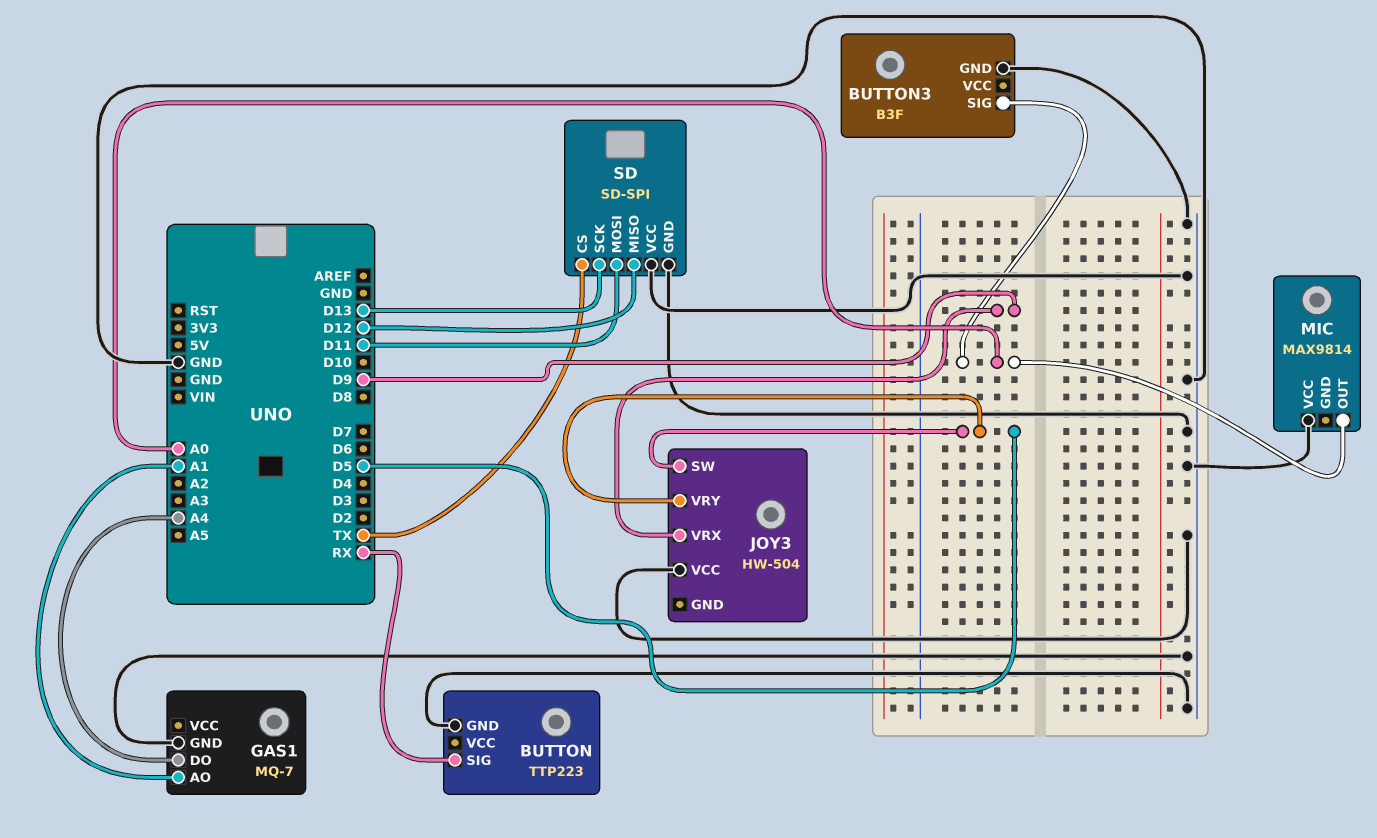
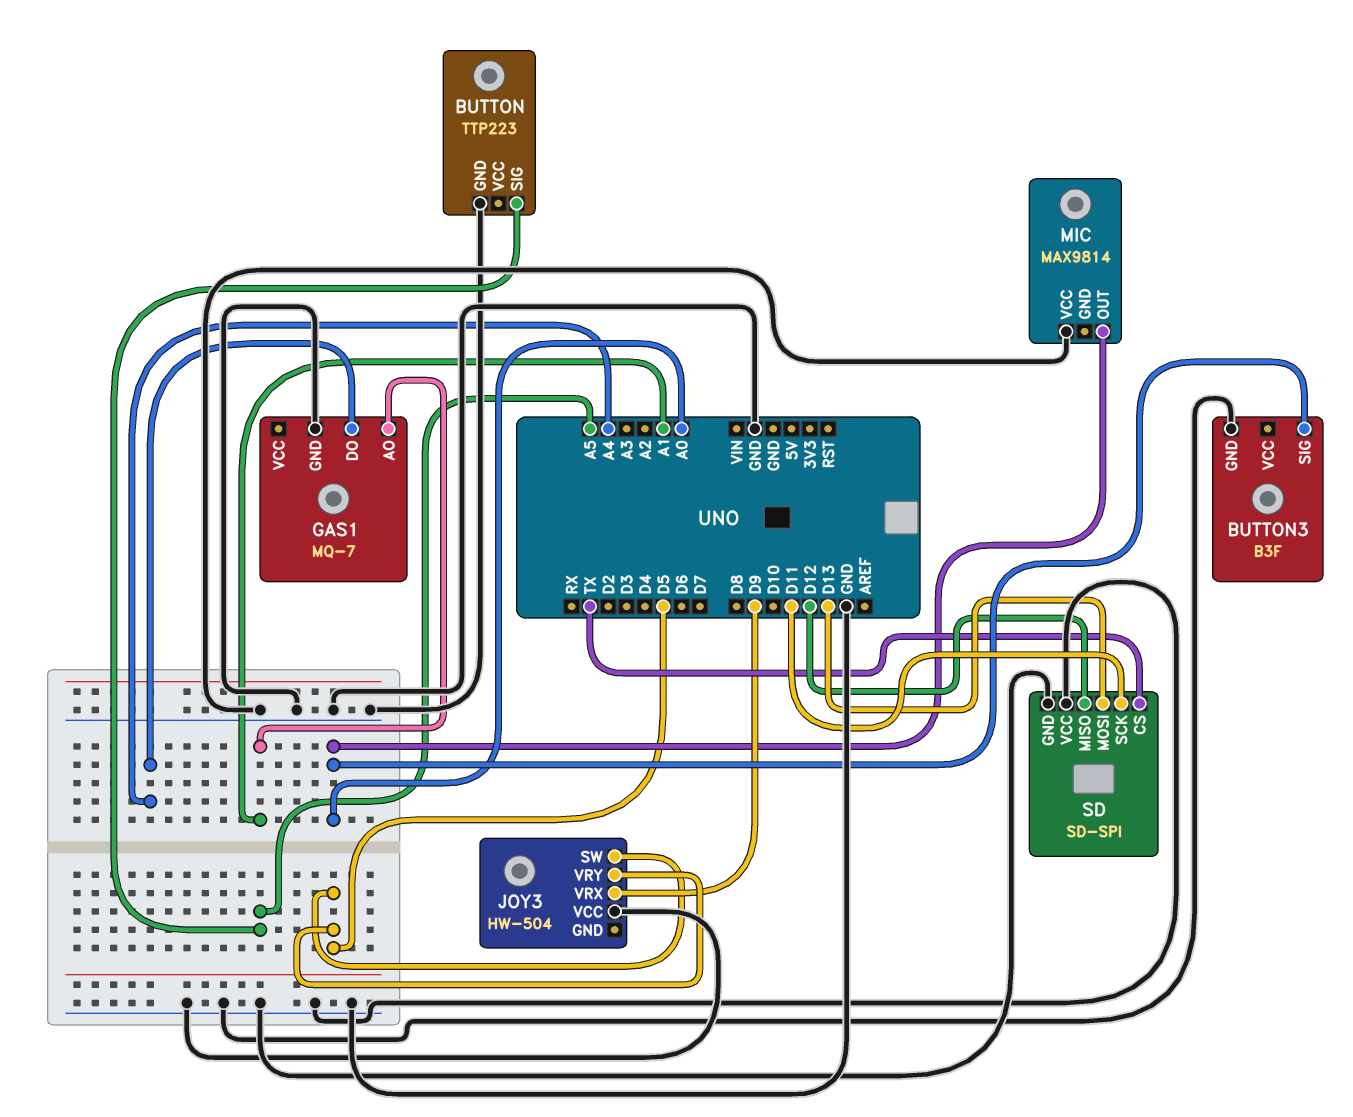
BUTTON pin SIG: RX -> A5
SD pin MOSI: D11 -> D13
SD pin SCK: D13 -> D11

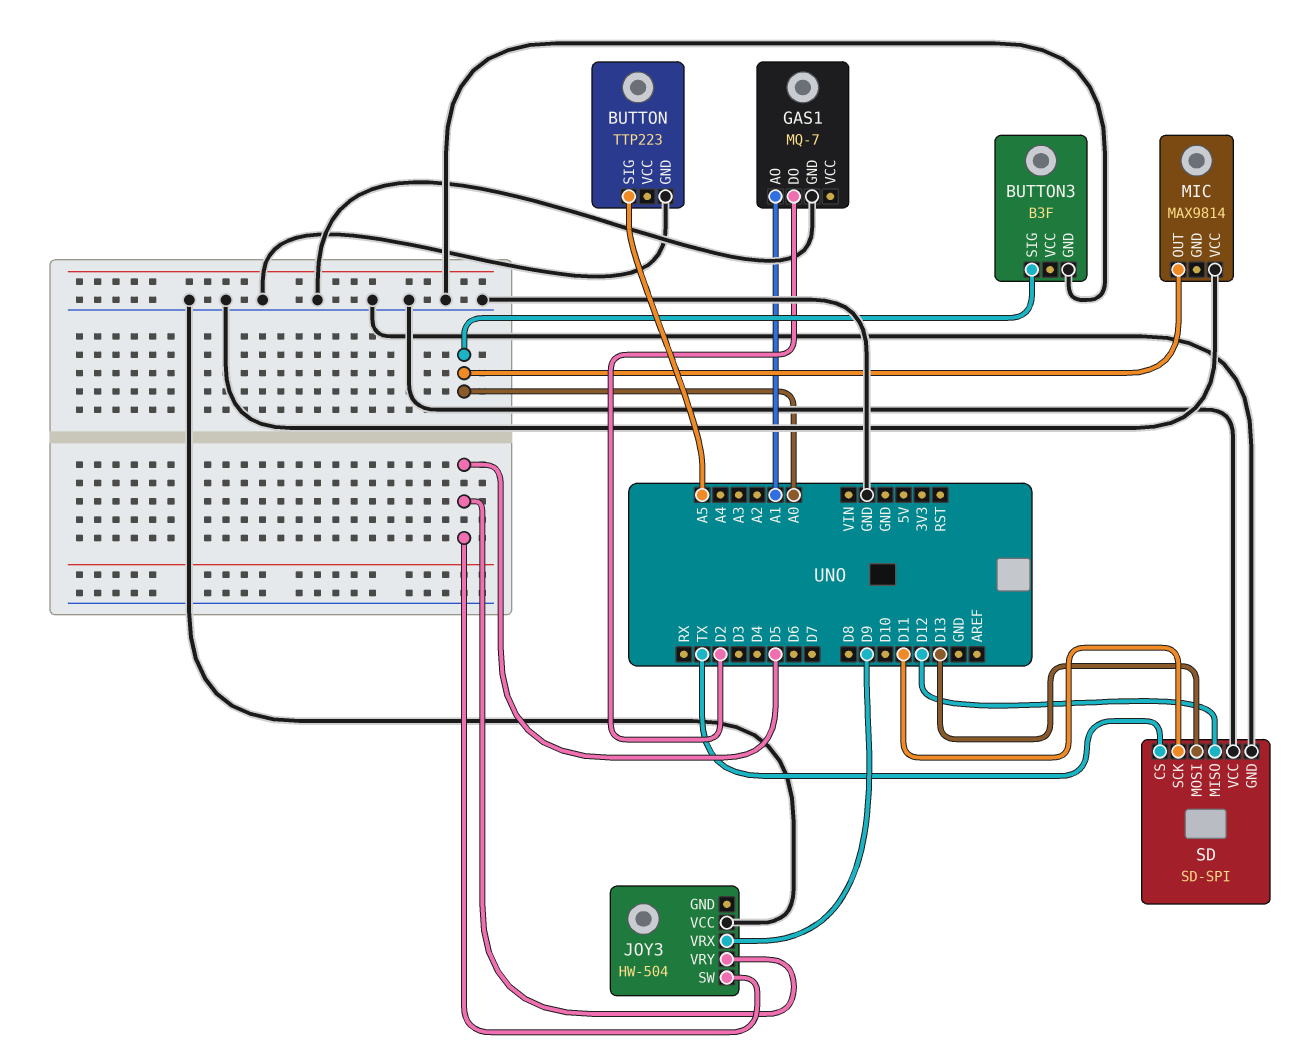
GAS1 pin DO: A4 -> D2

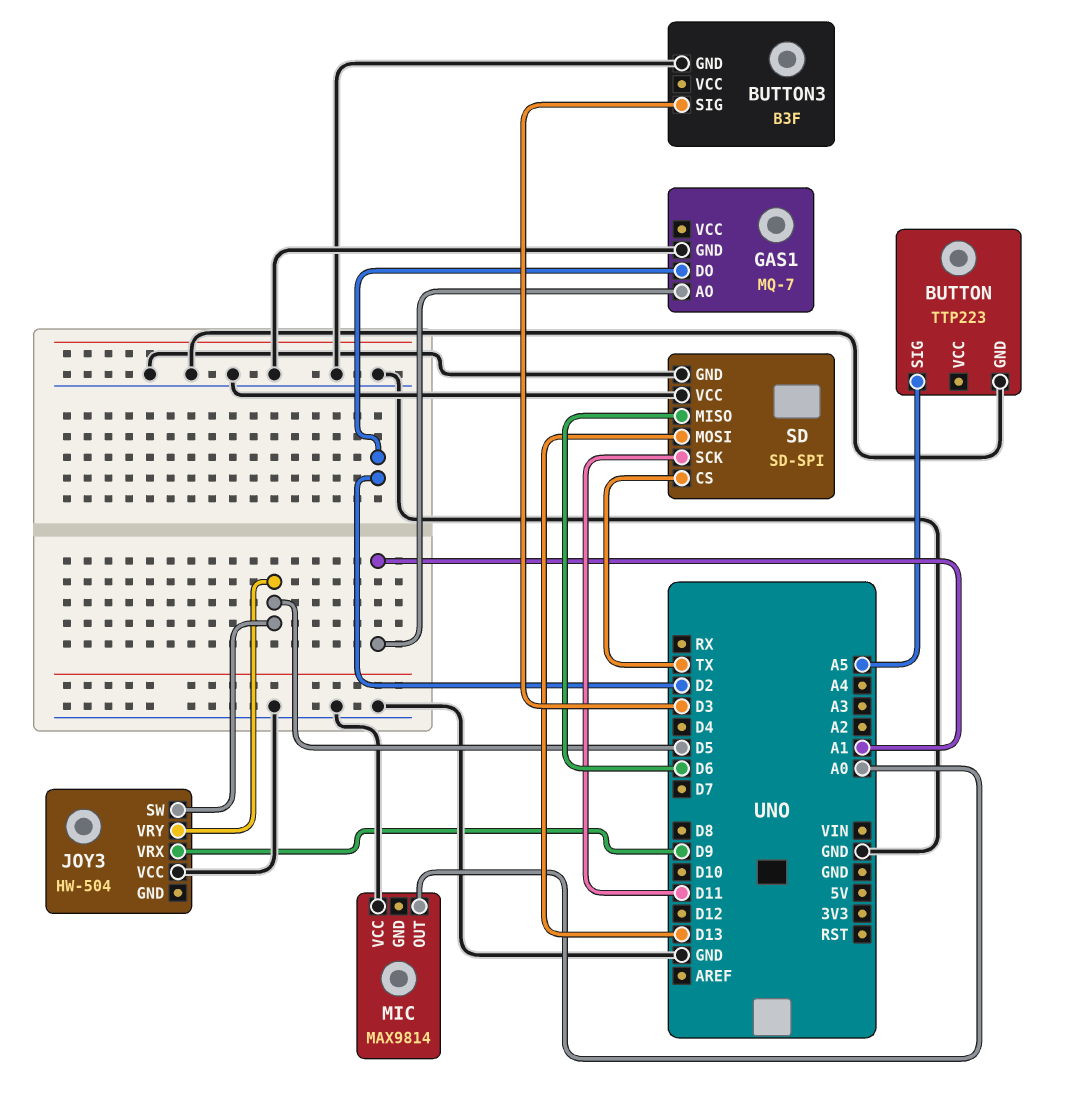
BUTTON3 pin SIG: A0 -> D3
SD pin MISO: D12 -> D6

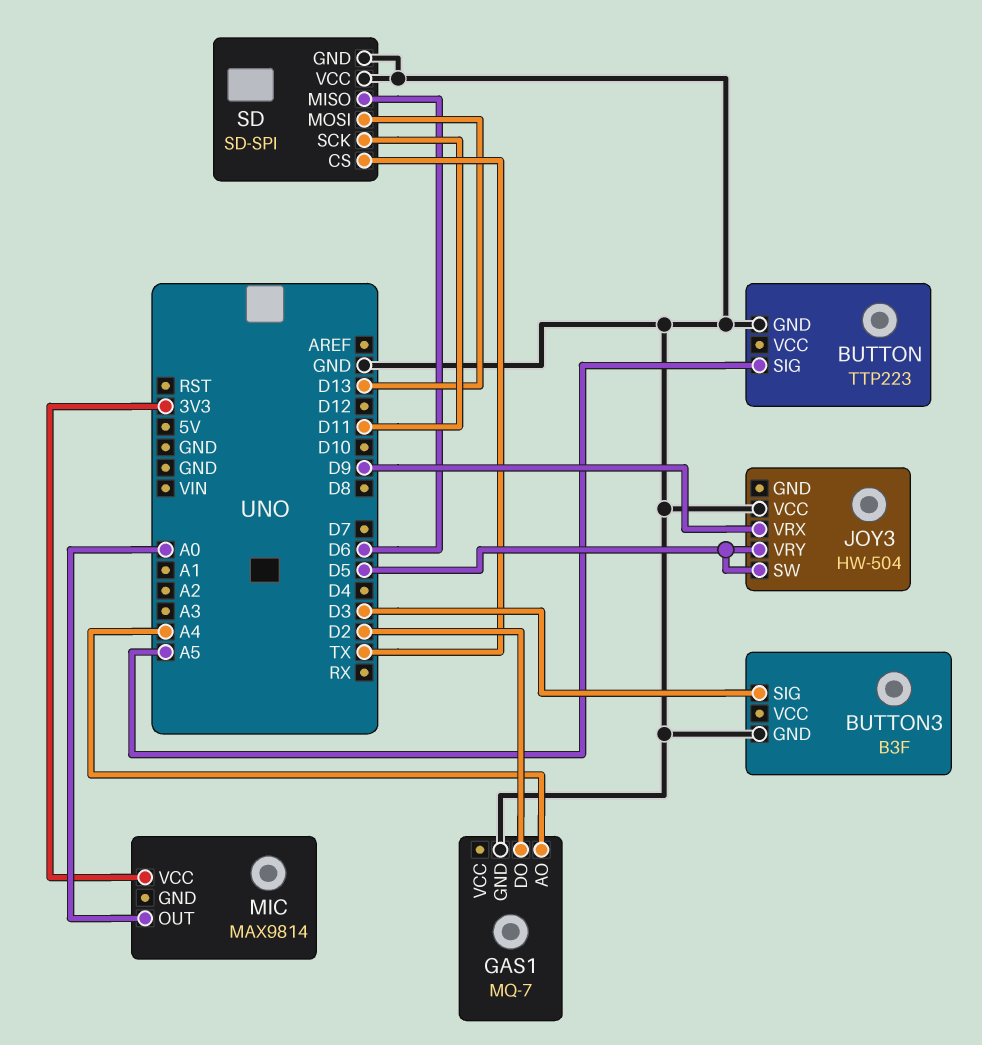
GAS1 pin AO: A1 -> A4
MIC pin VCC: GND -> 3V3

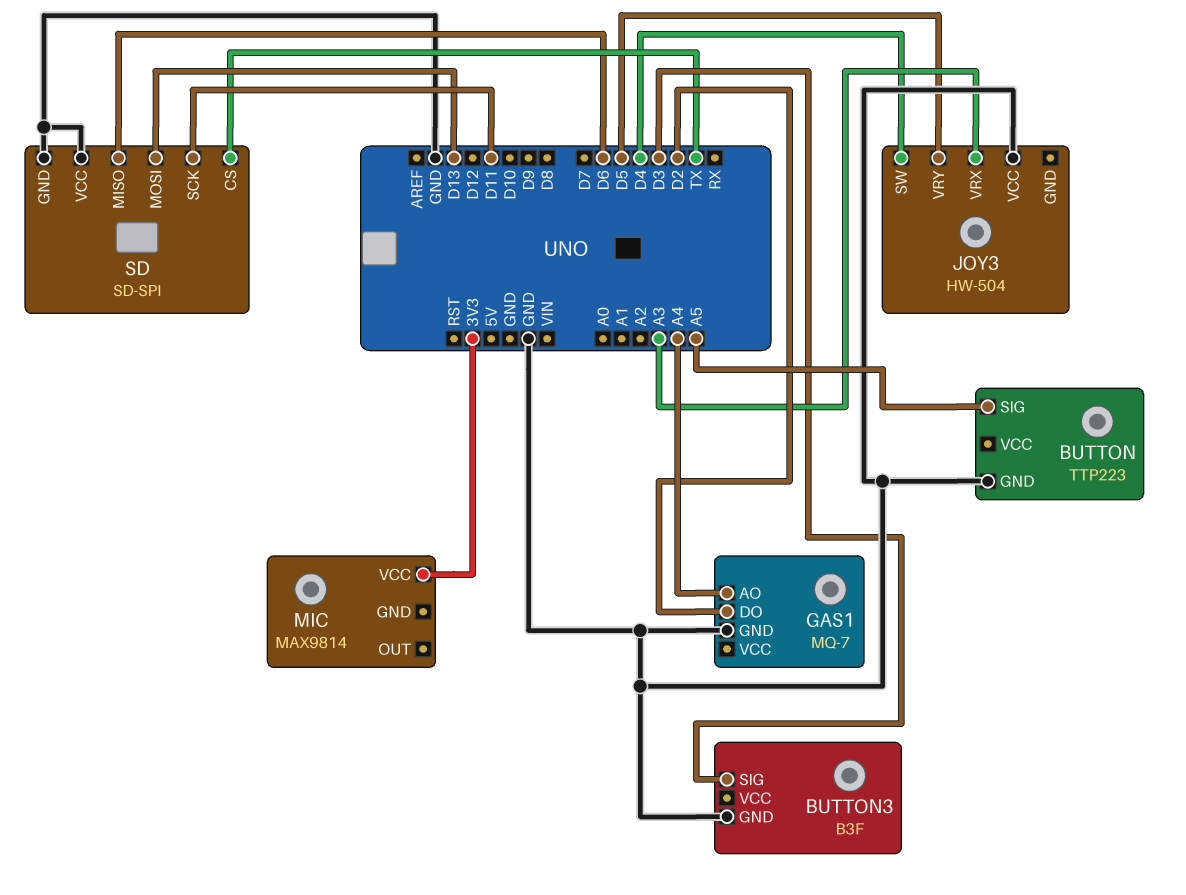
JOY3 pin SW: D5 -> D4
JOY3 pin VRX: D9 -> A3
MIC pin OUT: A0 -> none

